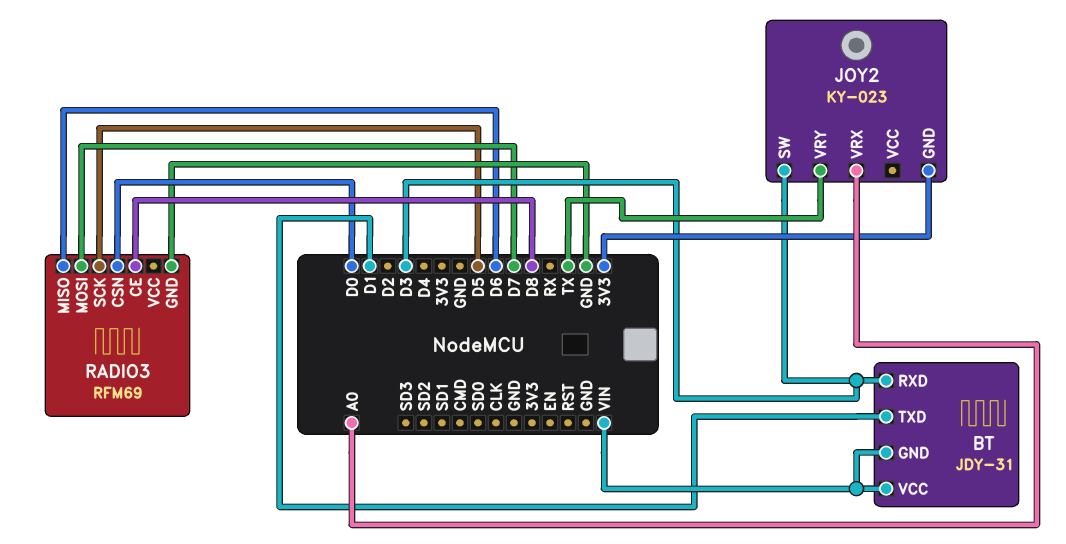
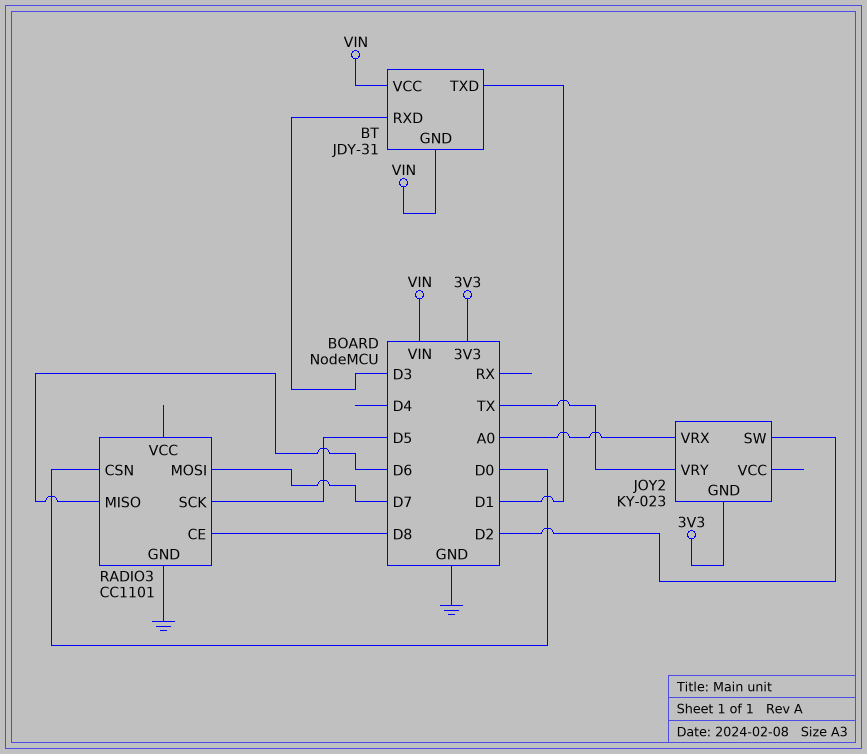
JOY2 pin SW: D3 -> D2
RADIO3: RFM69 -> CC1101

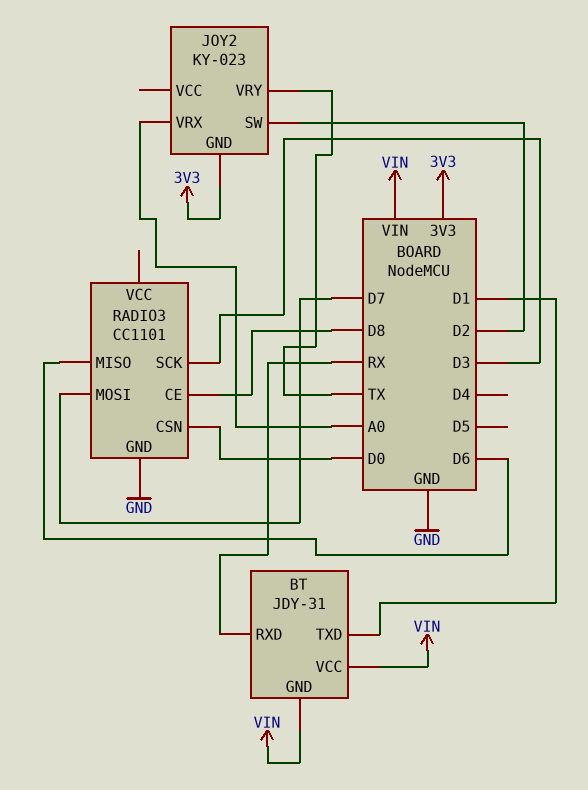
BT pin RXD: D3 -> RX
RADIO3 pin SCK: D5 -> D3

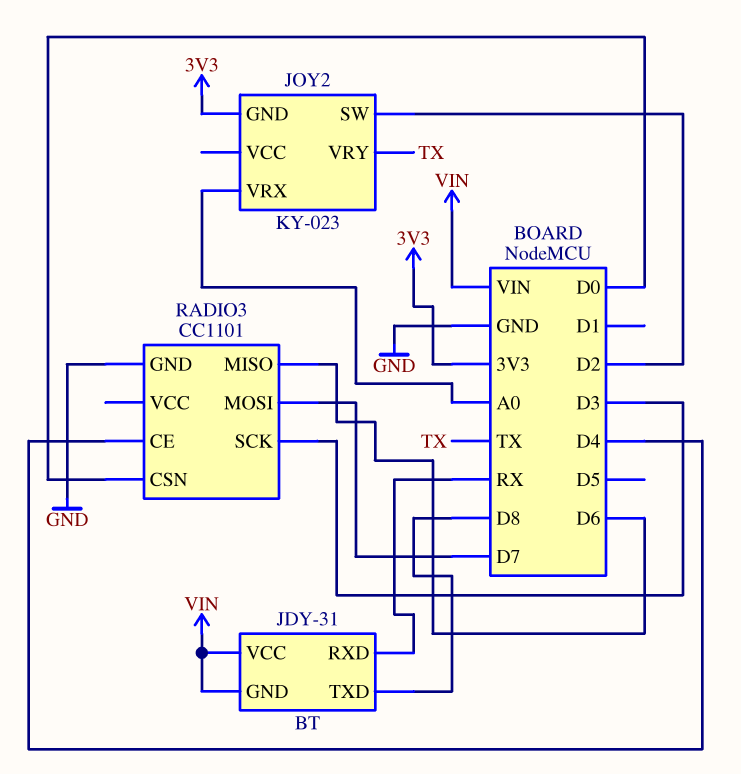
BT pin TXD: D1 -> D8
RADIO3 pin CE: D8 -> D4

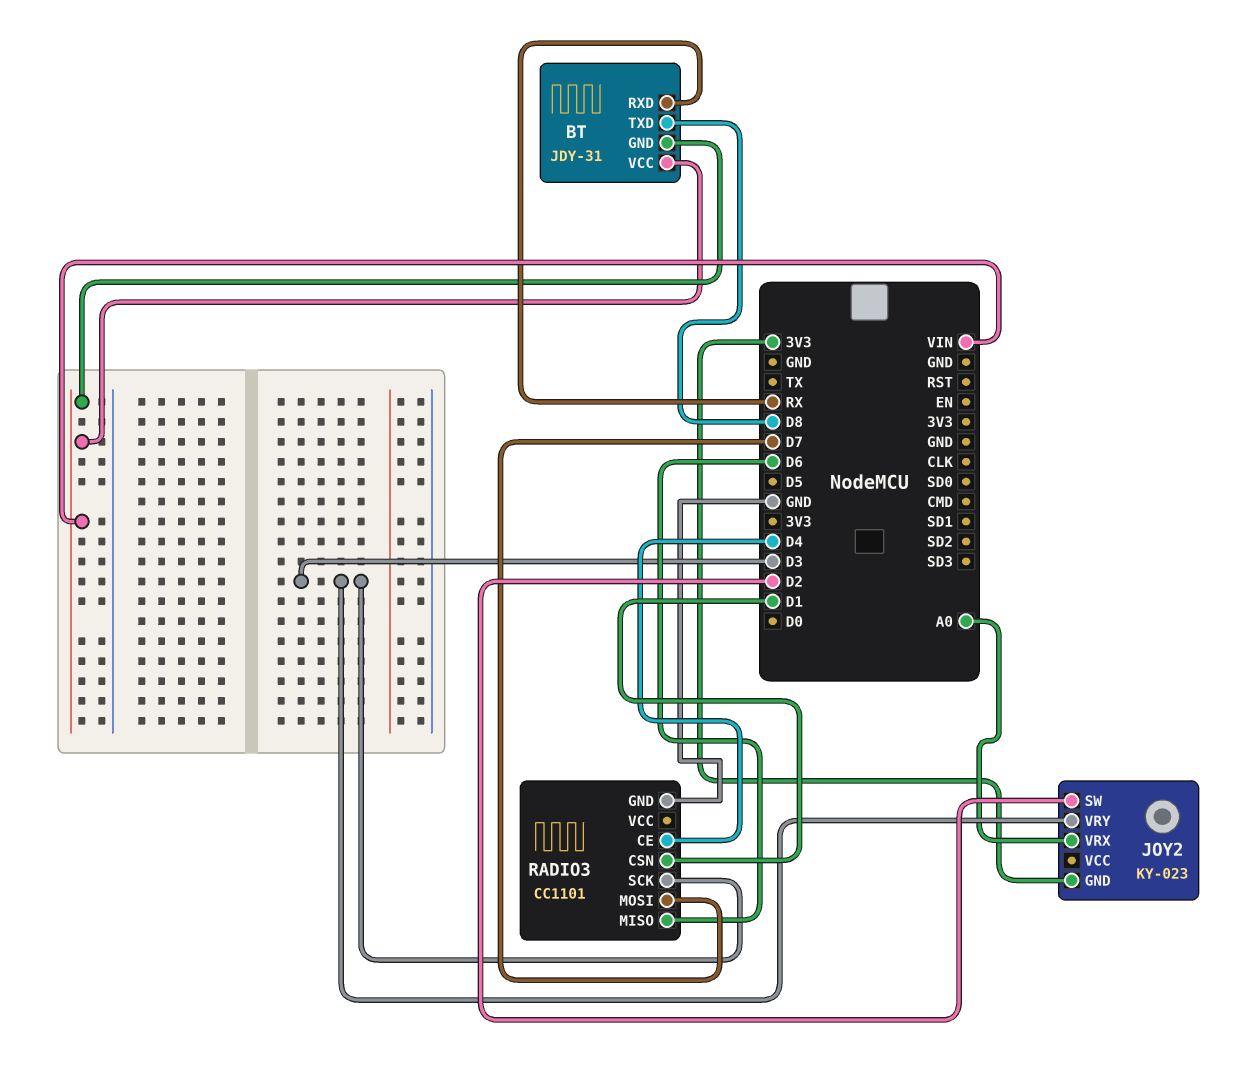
JOY2 pin VRY: TX -> D3
RADIO3 pin CSN: D0 -> D1

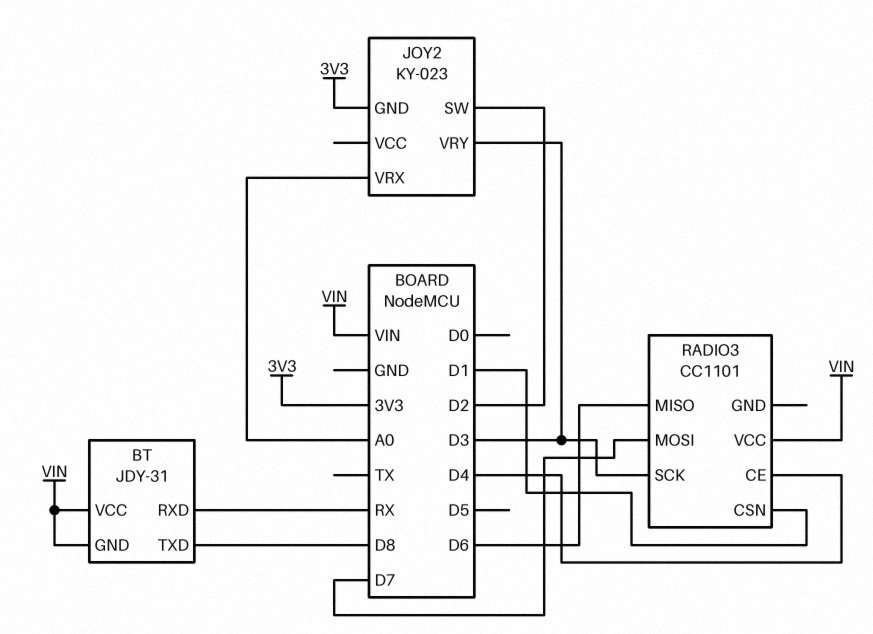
RADIO3 pin GND: GND -> none
RADIO3 pin VCC: none -> VIN

